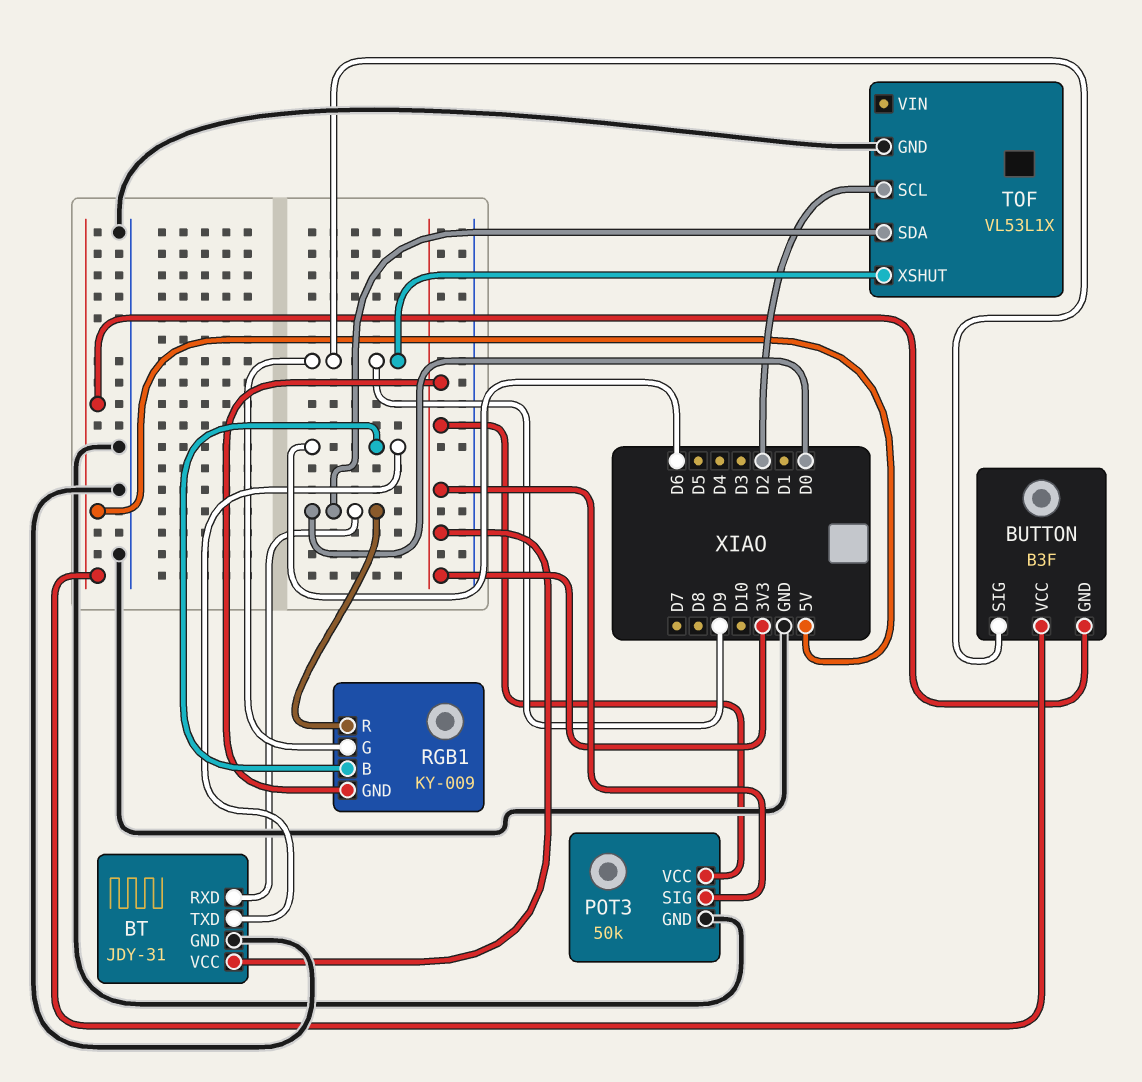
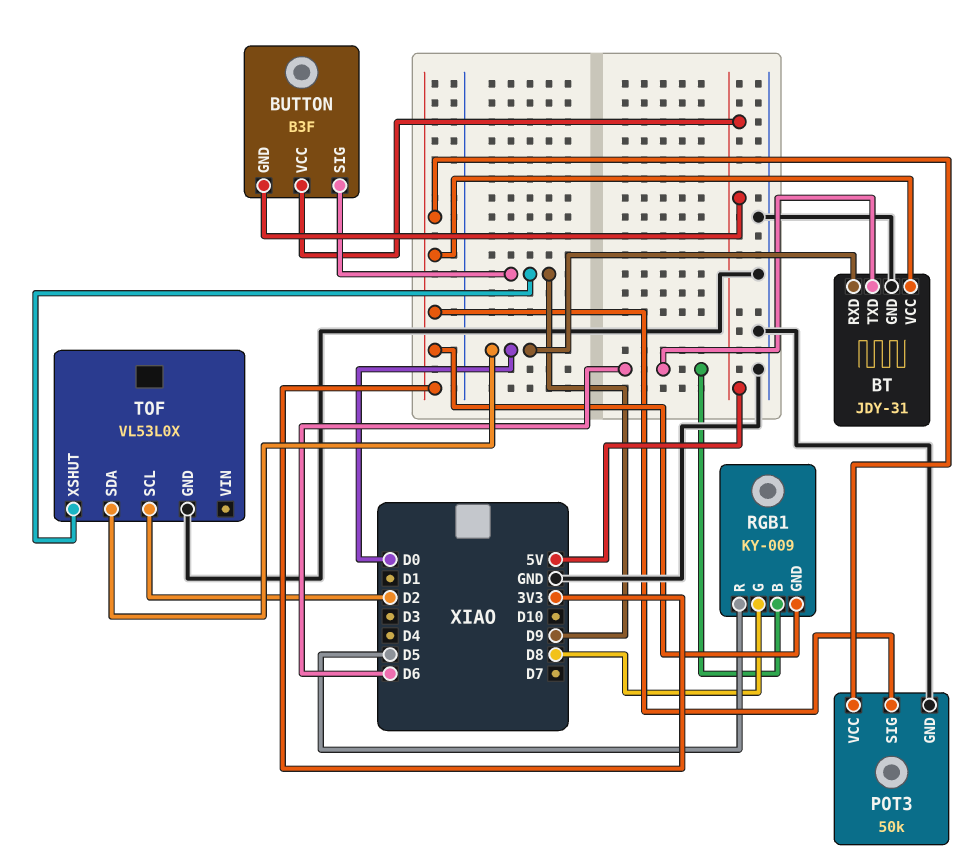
RGB1 pin G: D9 -> D8
RGB1 pin R: D0 -> D5
TOF: VL53L1X -> VL53L0X

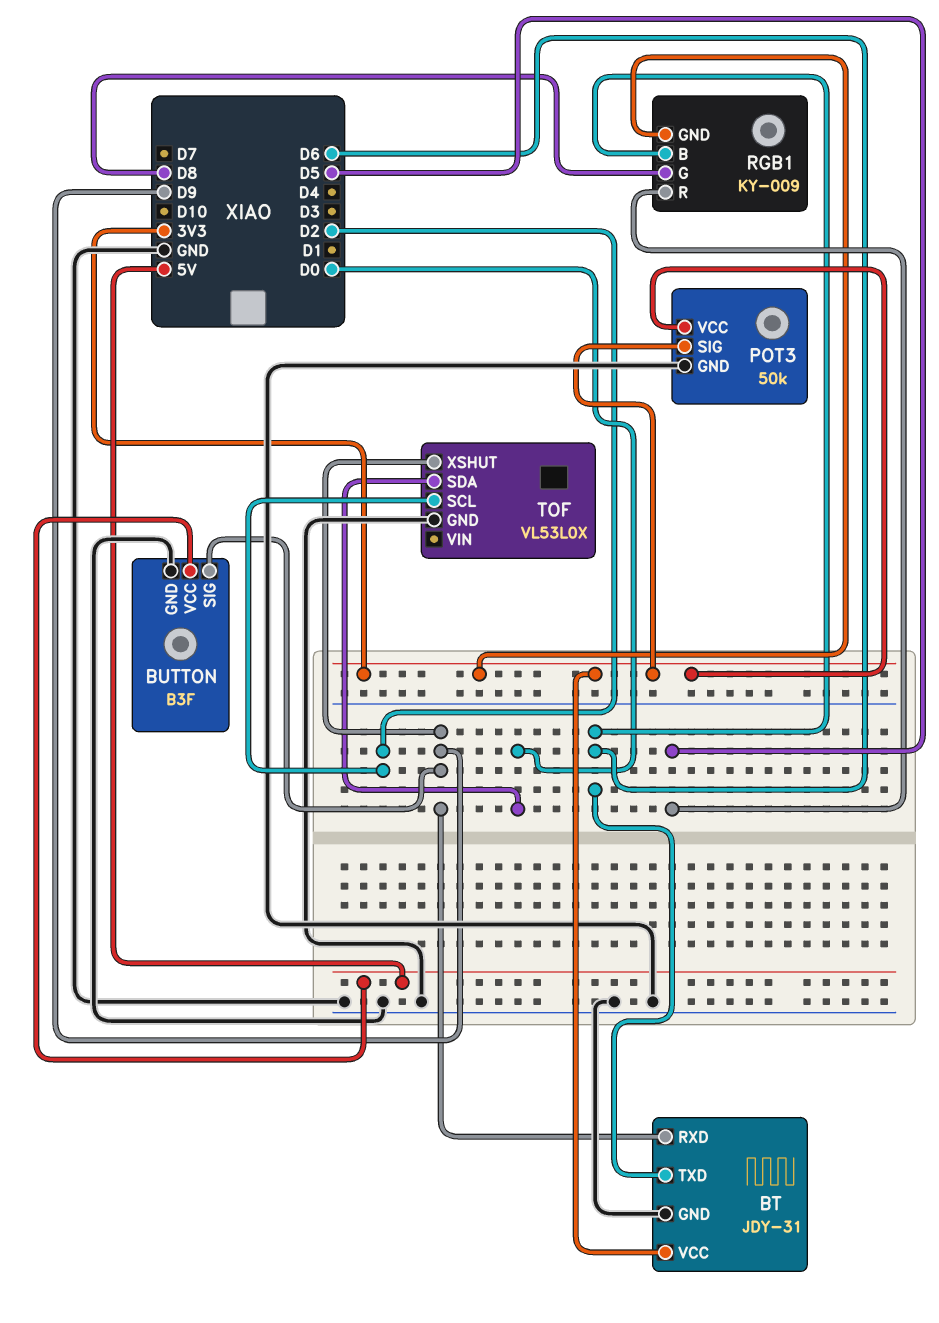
BT pin RXD: D0 -> D9
BUTTON pin GND: 5V -> GND

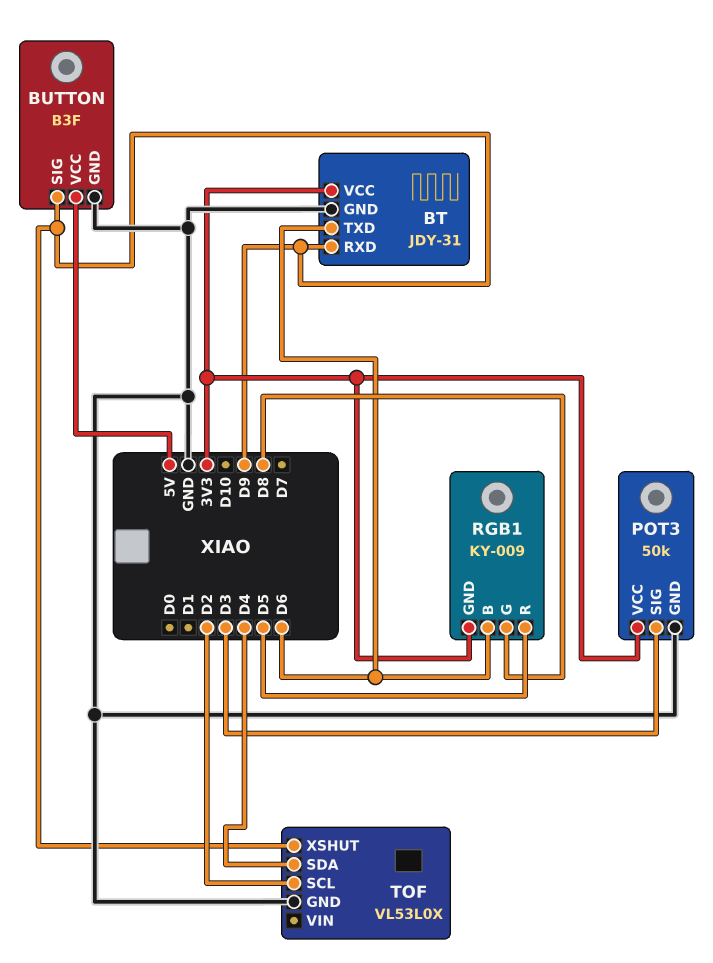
POT3 pin SIG: 3V3 -> D3
TOF pin SDA: D0 -> D4

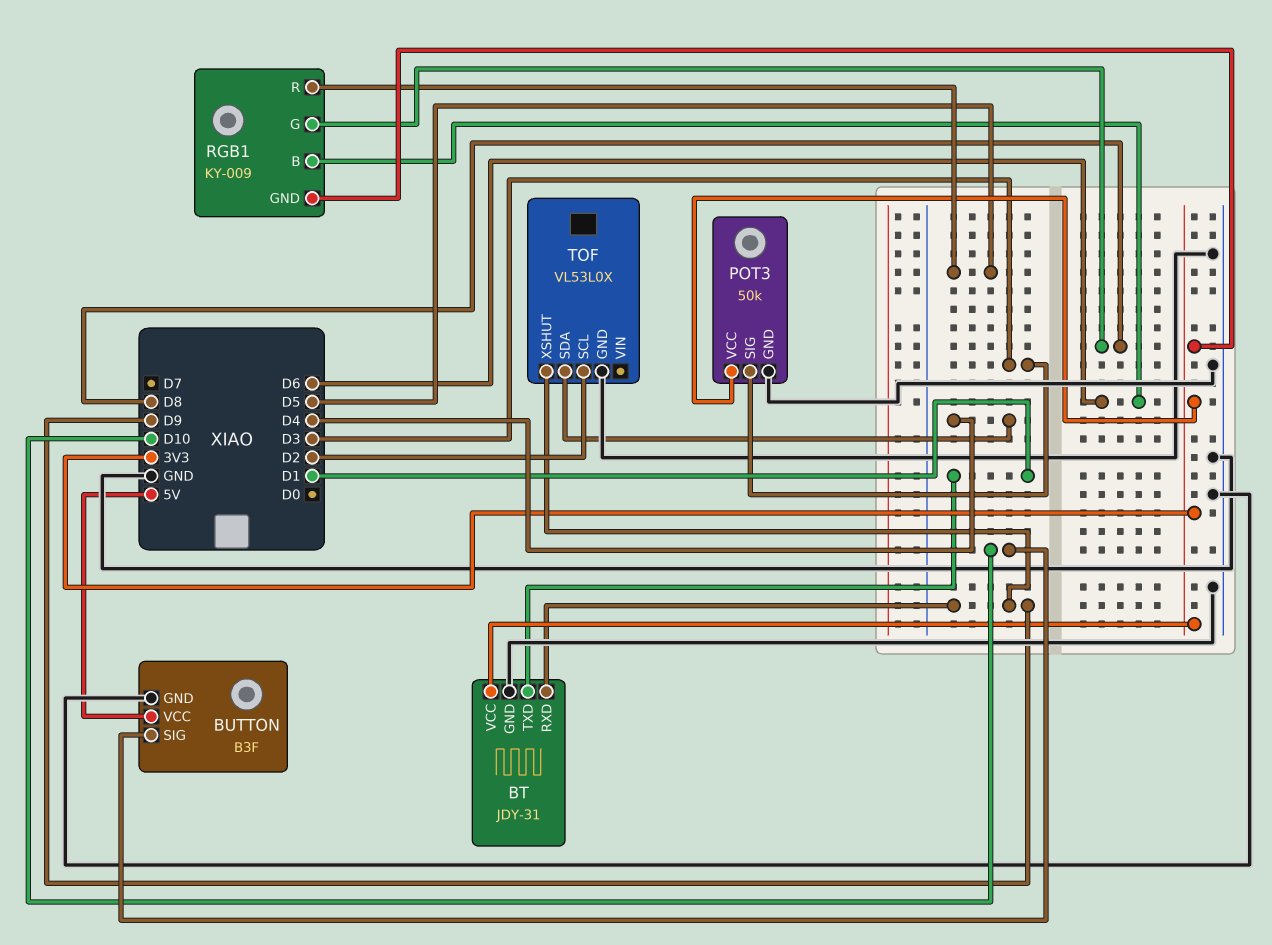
BT pin TXD: D6 -> D1
BUTTON pin SIG: D9 -> D10

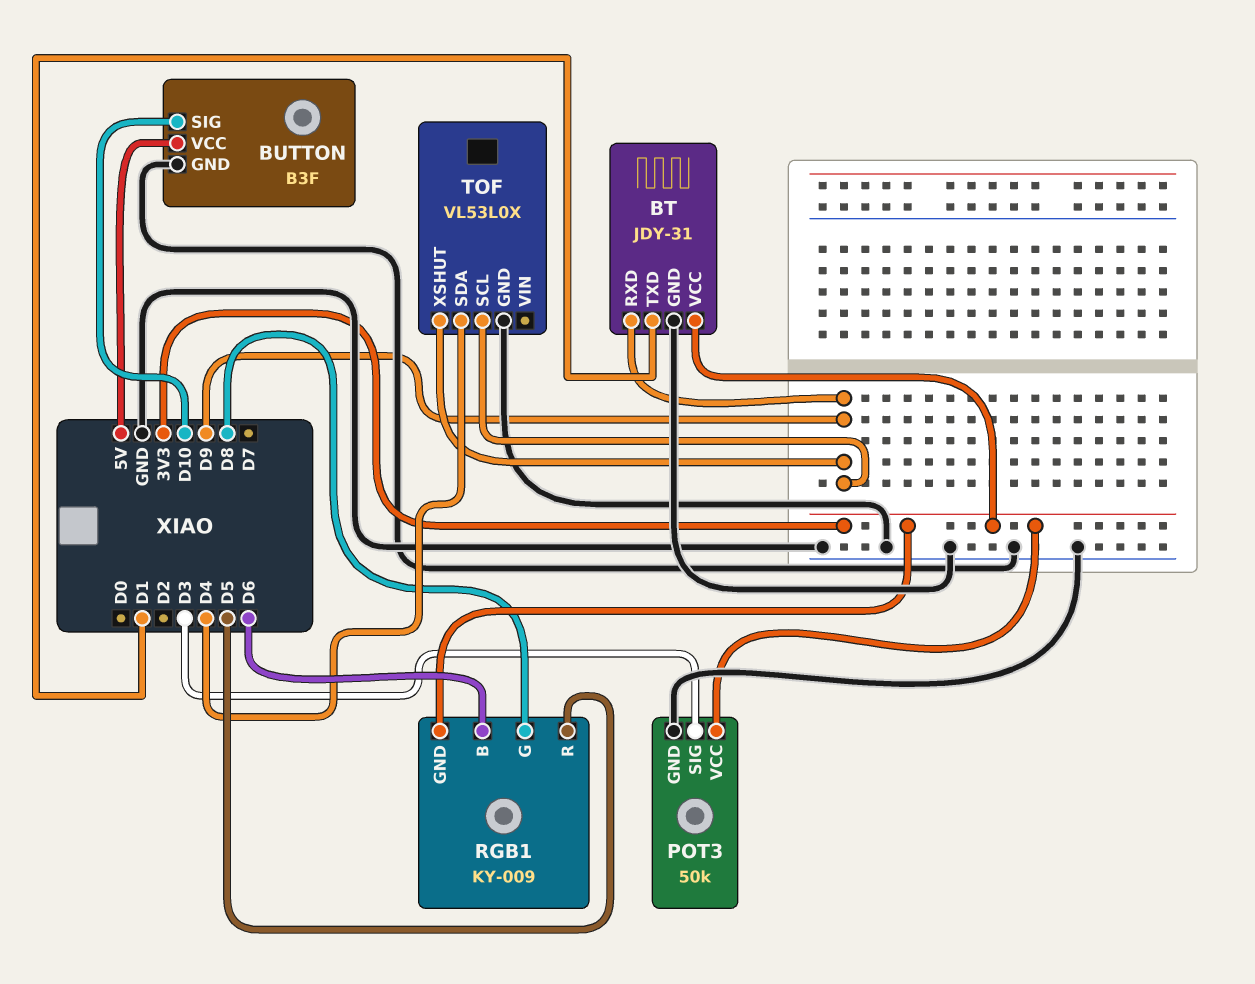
TOF pin SCL: D2 -> D9

